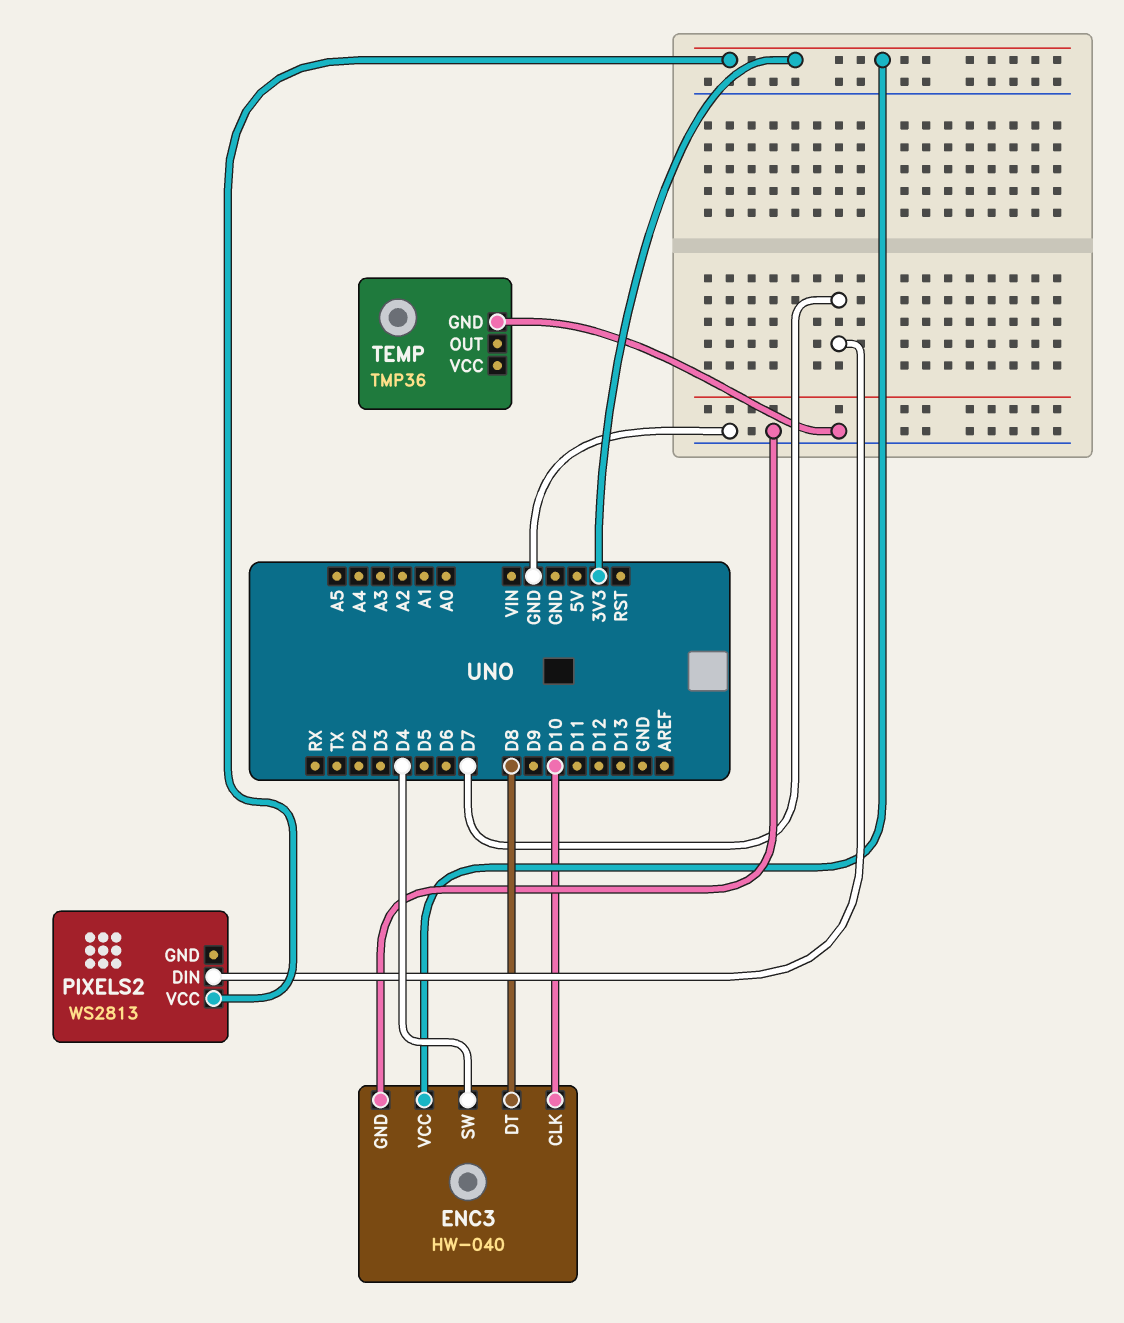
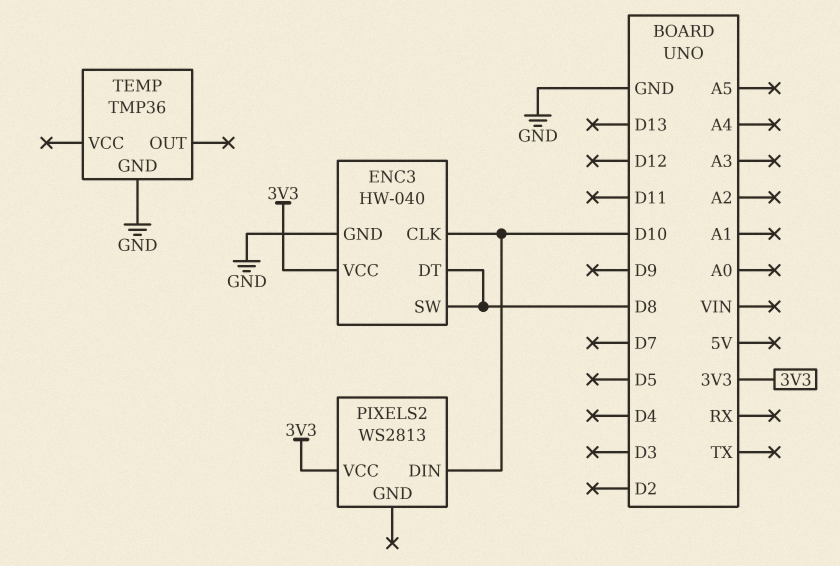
ENC3 pin SW: D4 -> D8
PIXELS2 pin DIN: D7 -> D10

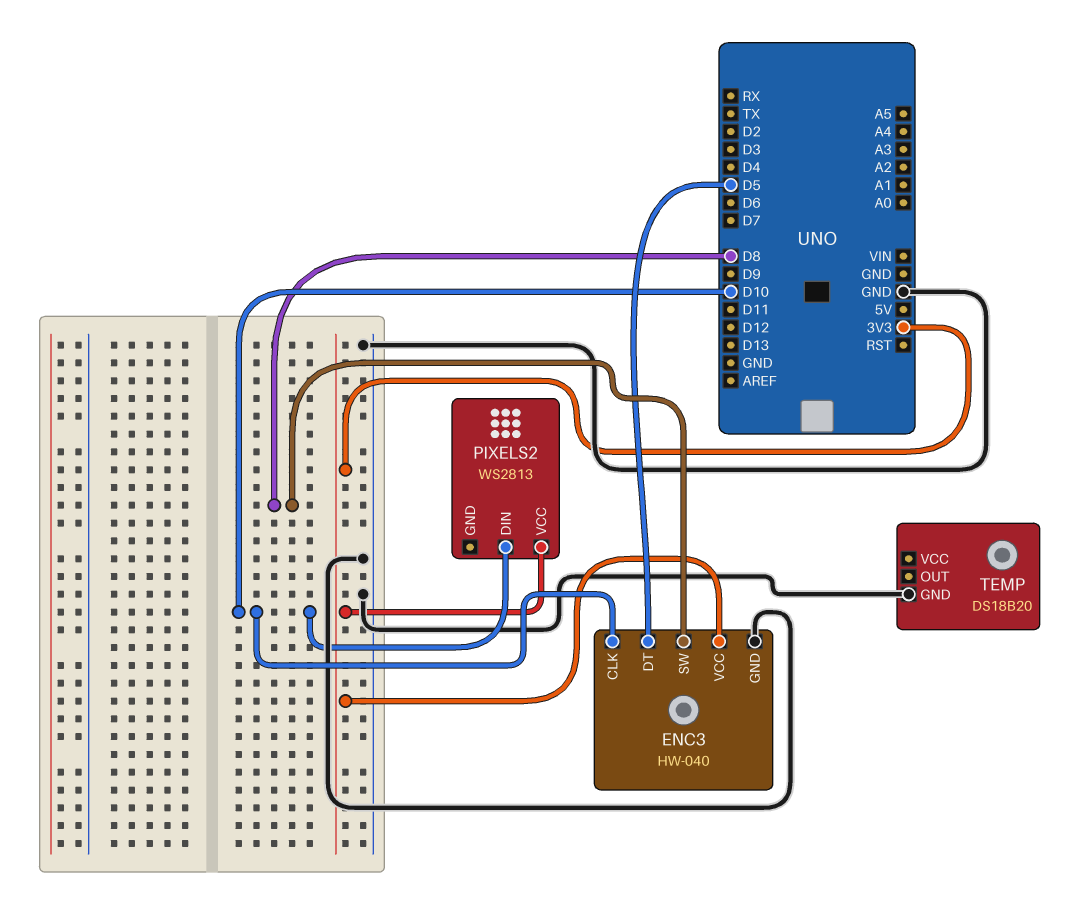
ENC3 pin DT: D8 -> D5
TEMP: TMP36 -> DS18B20

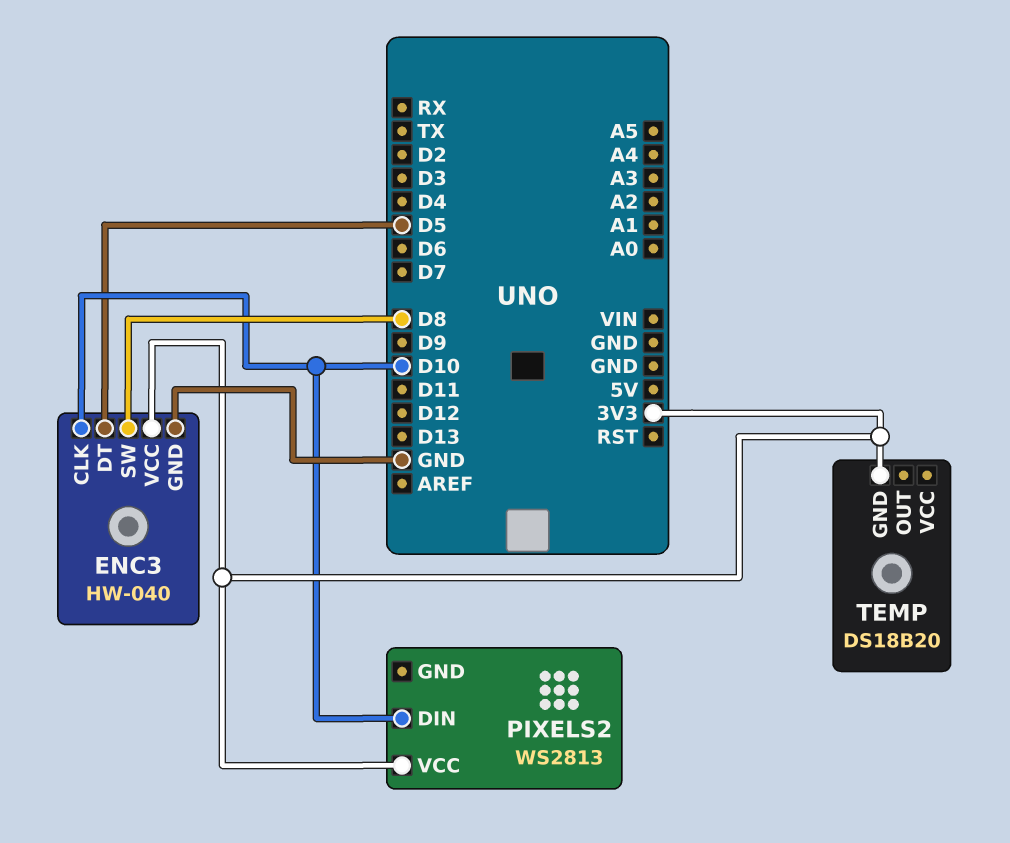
TEMP pin GND: GND -> 3V3

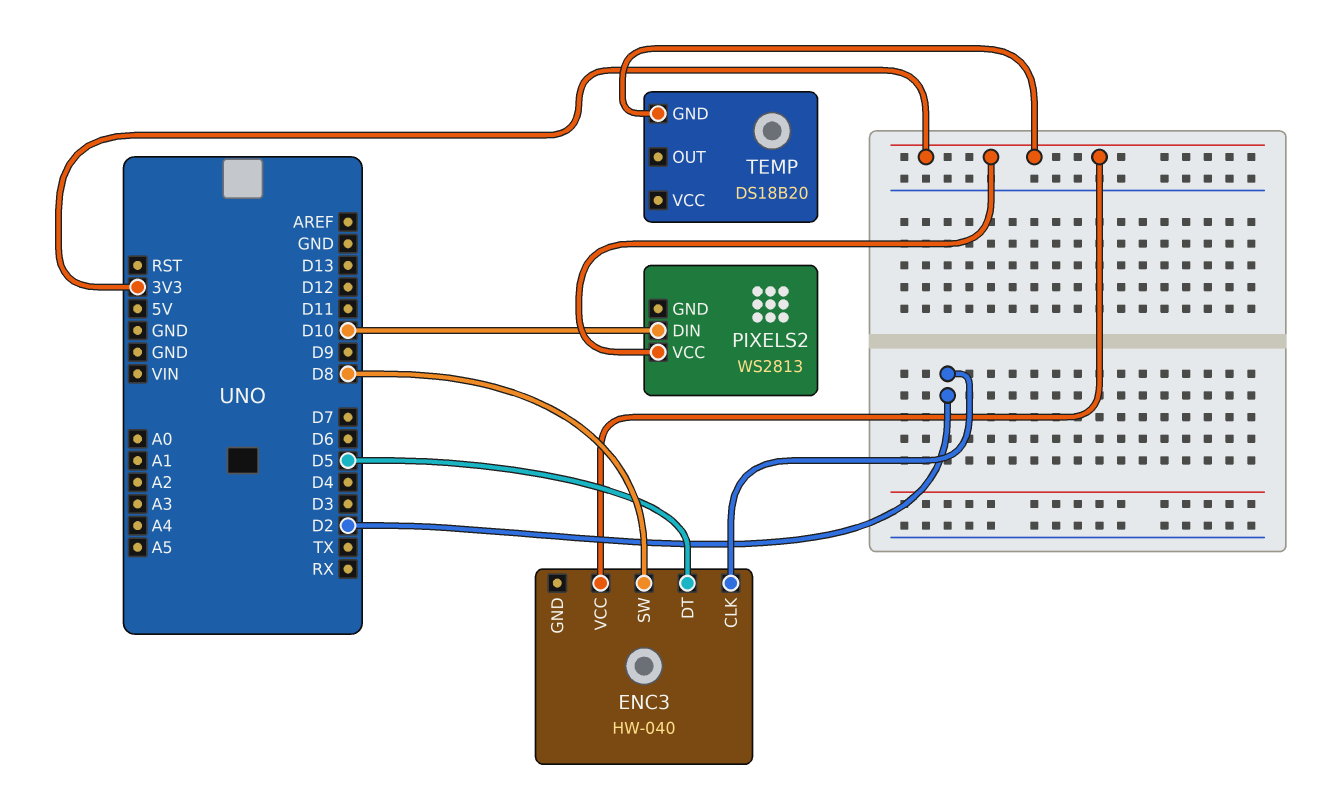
ENC3 pin CLK: D10 -> D2
ENC3 pin GND: GND -> none

